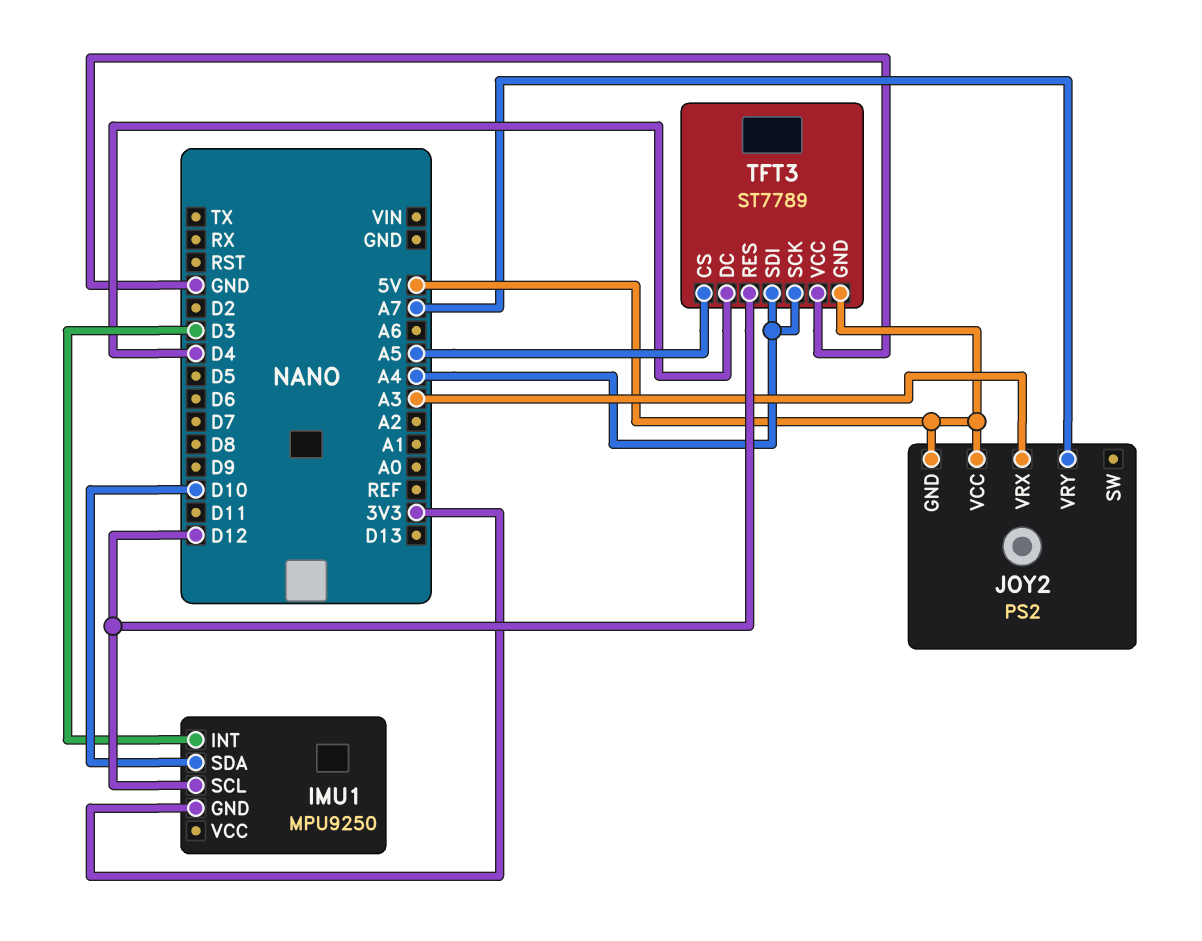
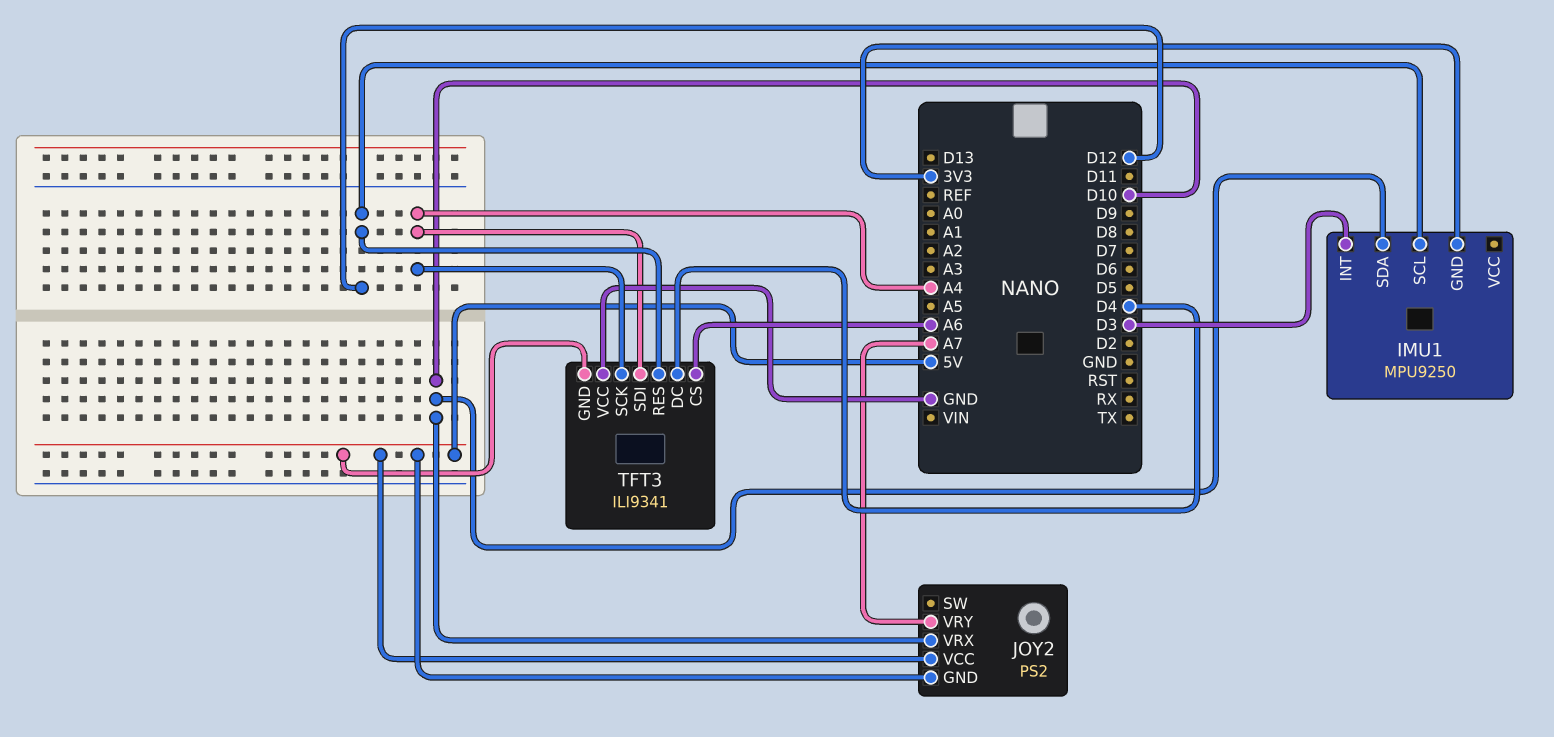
JOY2 pin VRX: A3 -> D10
TFT3: ST7789 -> ILI9341
TFT3 pin CS: A5 -> A6

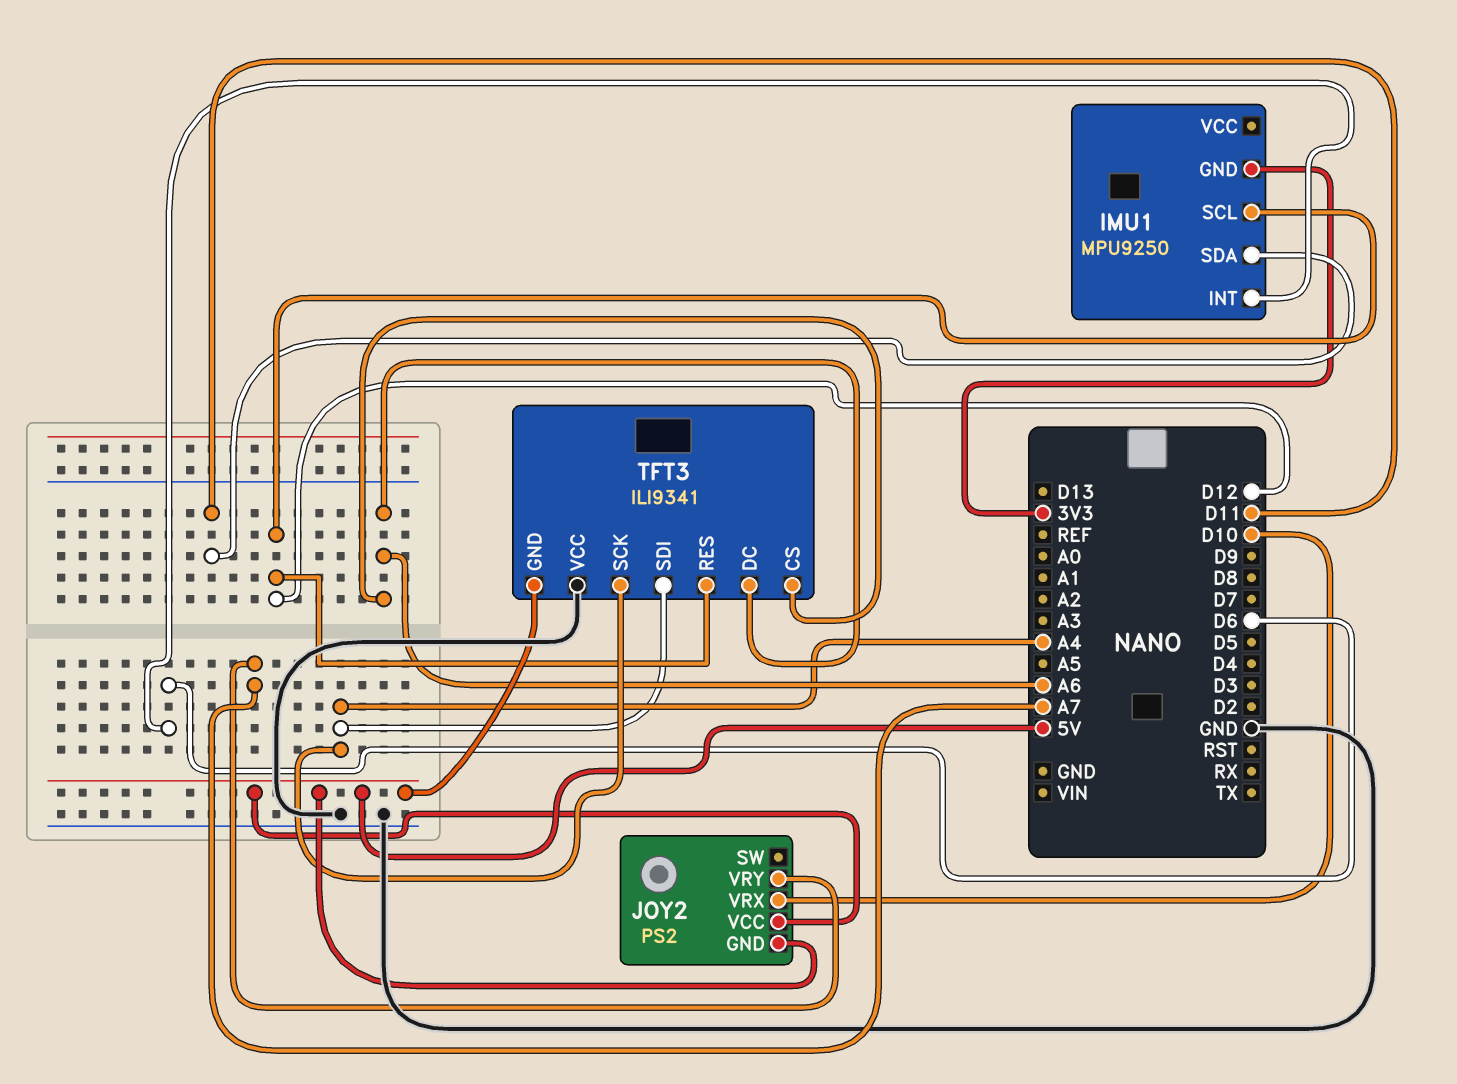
IMU1 pin INT: D3 -> D6
IMU1 pin SDA: D10 -> D11
TFT3 pin DC: D4 -> A6

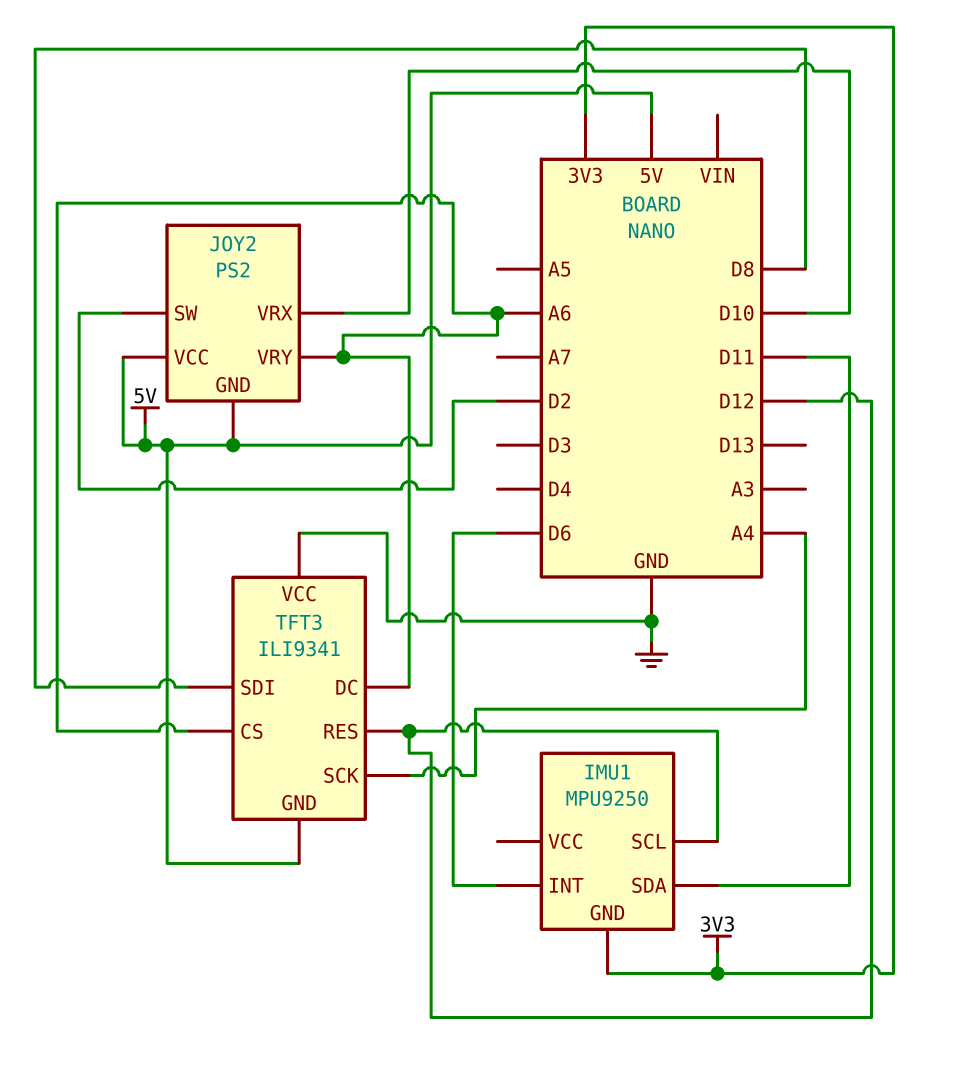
JOY2 pin SW: none -> D2
JOY2 pin VRY: A7 -> A6
TFT3 pin SDI: A4 -> D8

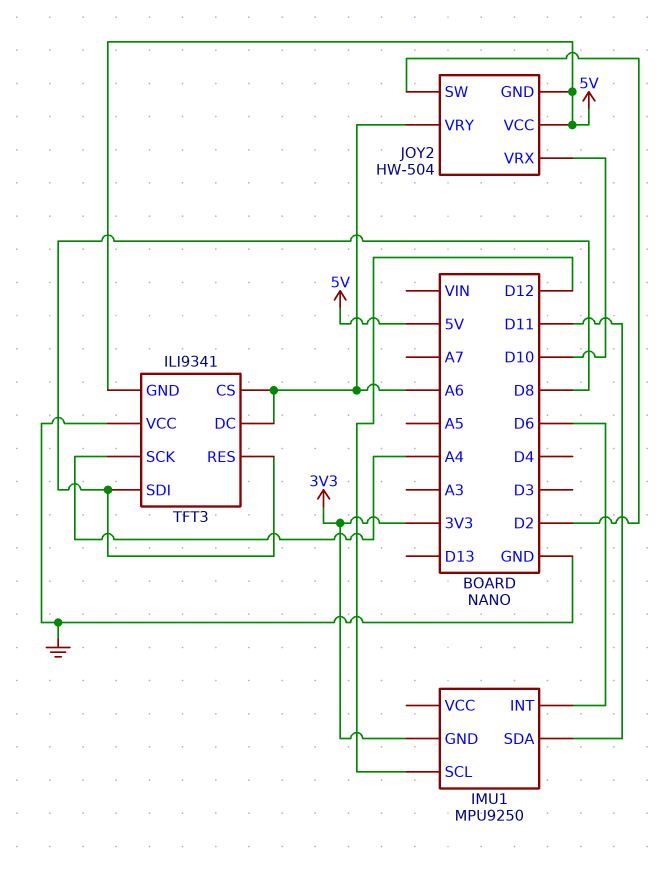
JOY2: PS2 -> HW-504
TFT3 pin RES: D12 -> D8

